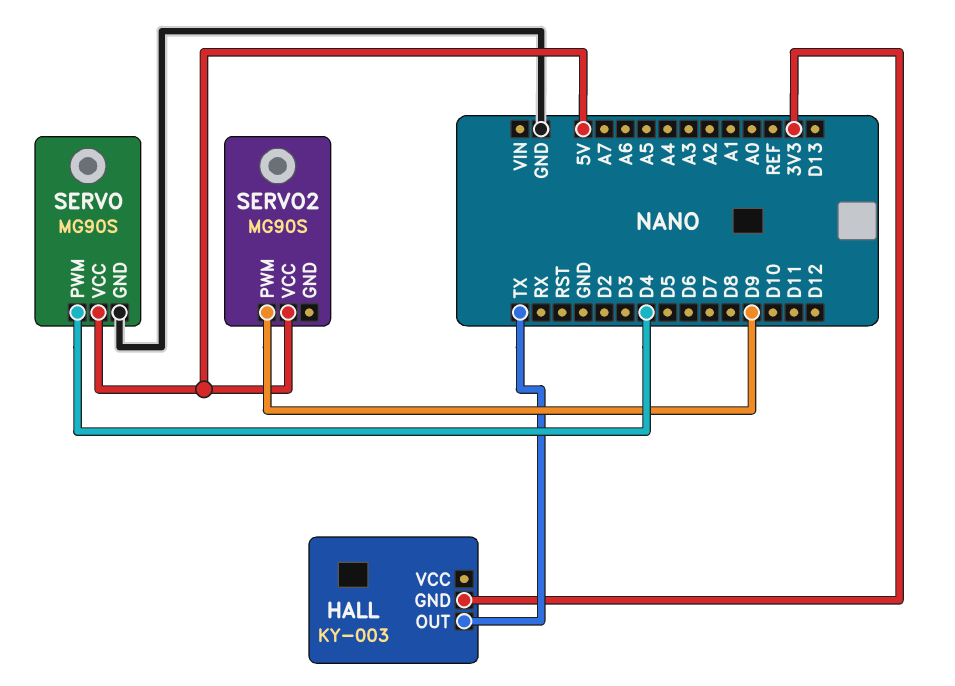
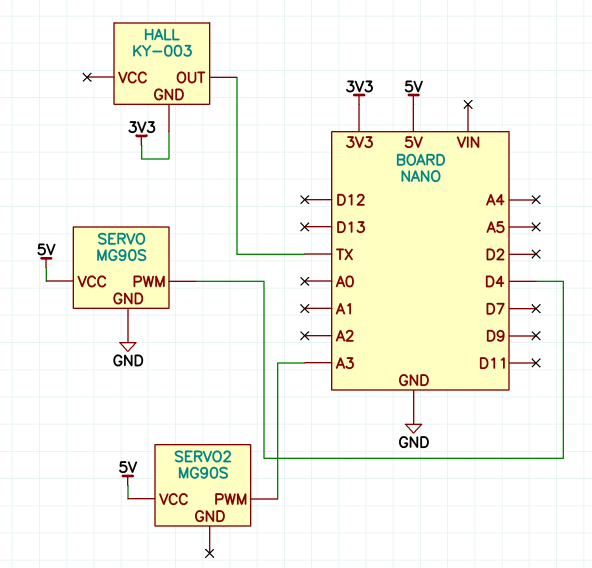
SERVO2 pin PWM: D9 -> A3

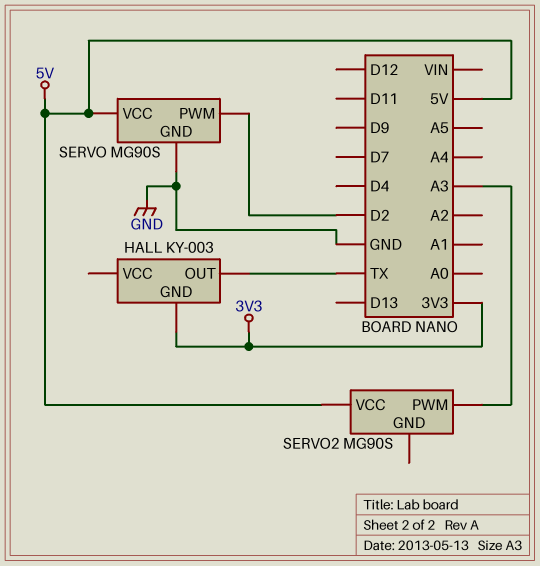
SERVO pin PWM: D4 -> D2

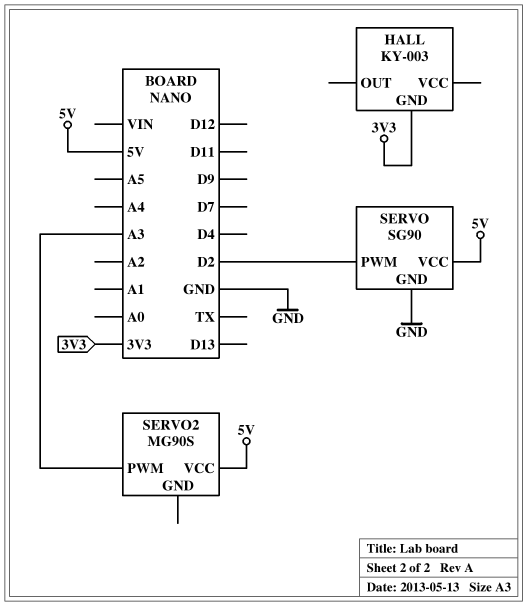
HALL pin OUT: TX -> none
SERVO: MG90S -> SG90

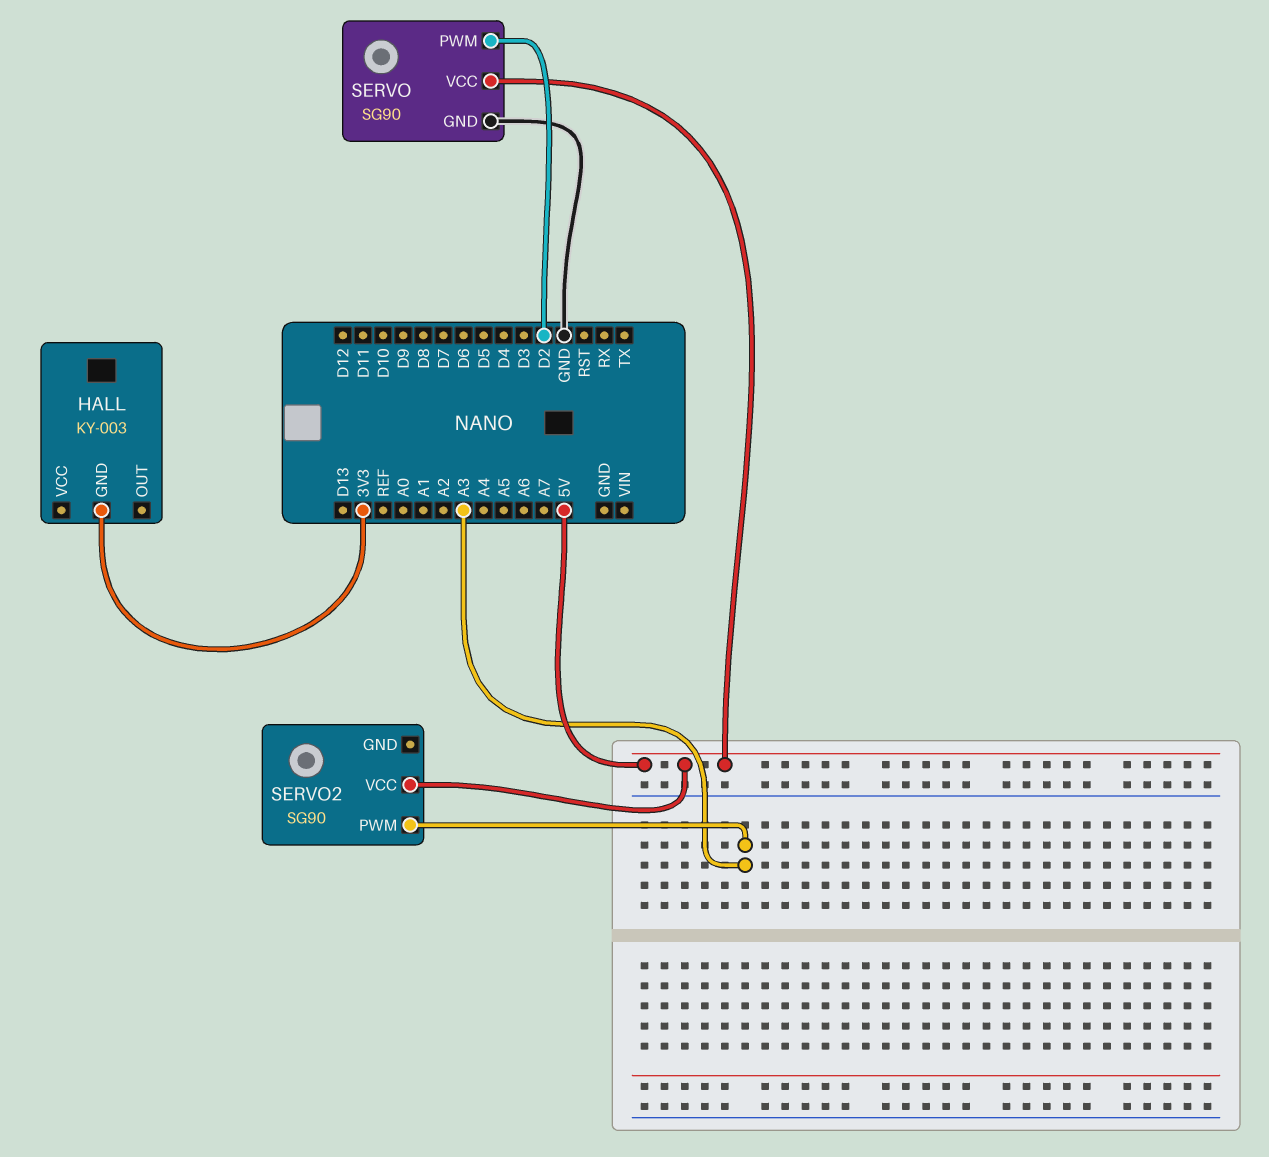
SERVO2: MG90S -> SG90

